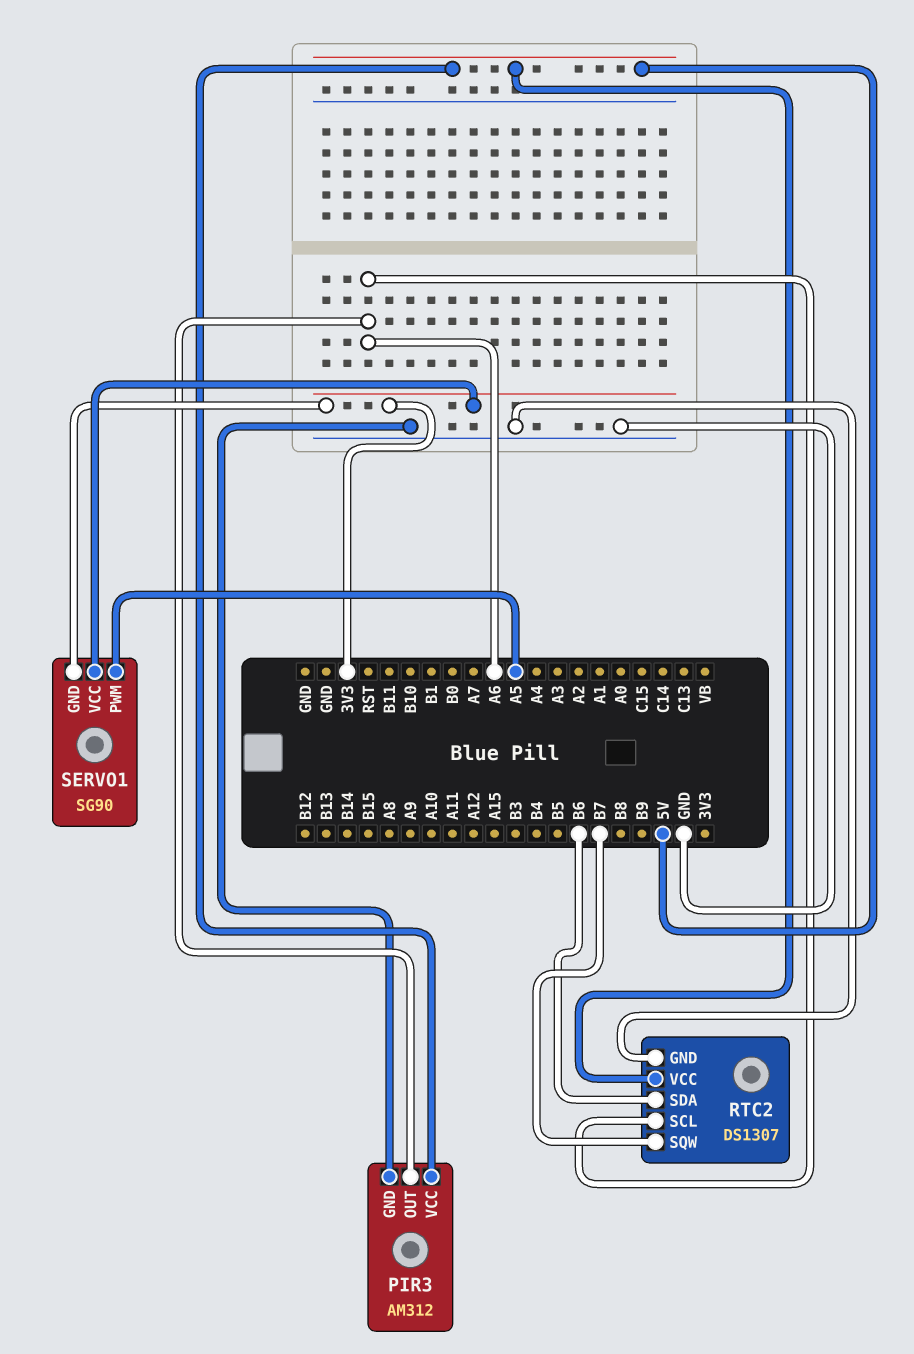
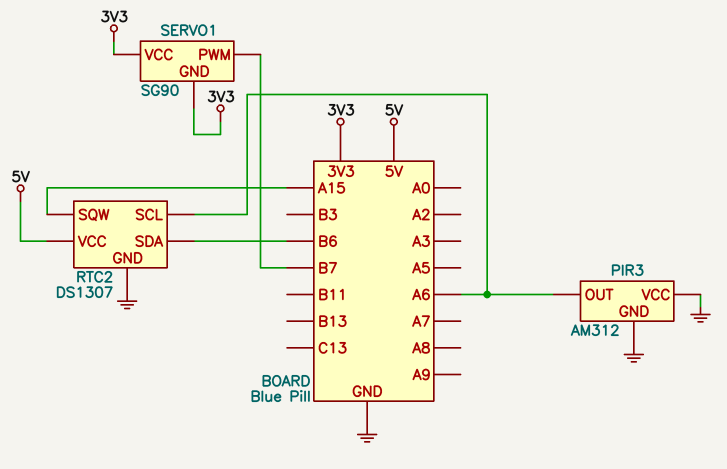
PIR3 pin VCC: 5V -> GND
RTC2 pin SQW: B7 -> A15
SERVO1 pin PWM: A5 -> B7

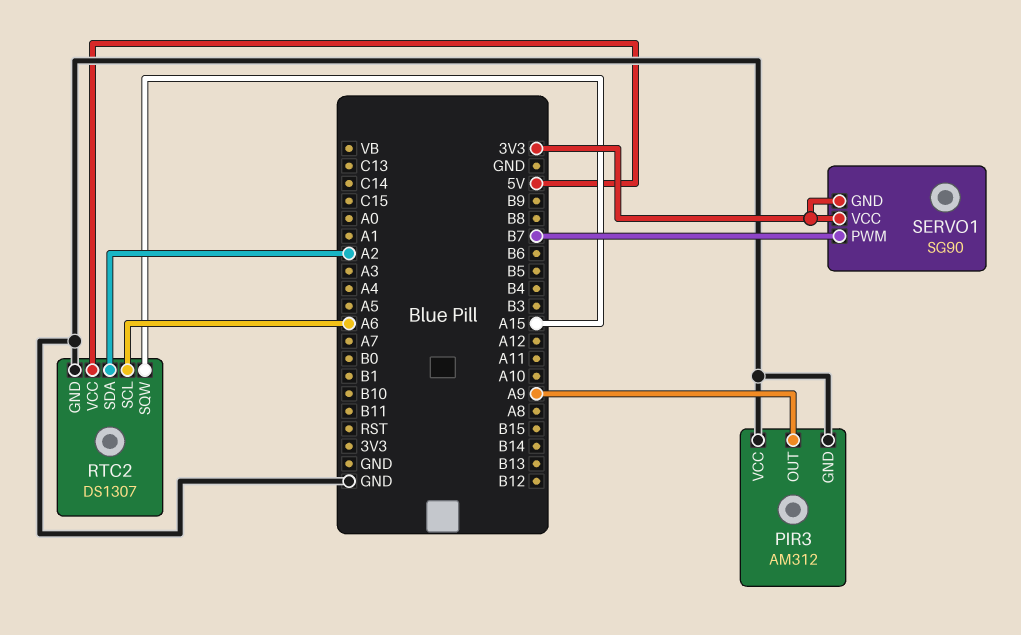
PIR3 pin OUT: A6 -> A9
RTC2 pin SDA: B6 -> A2

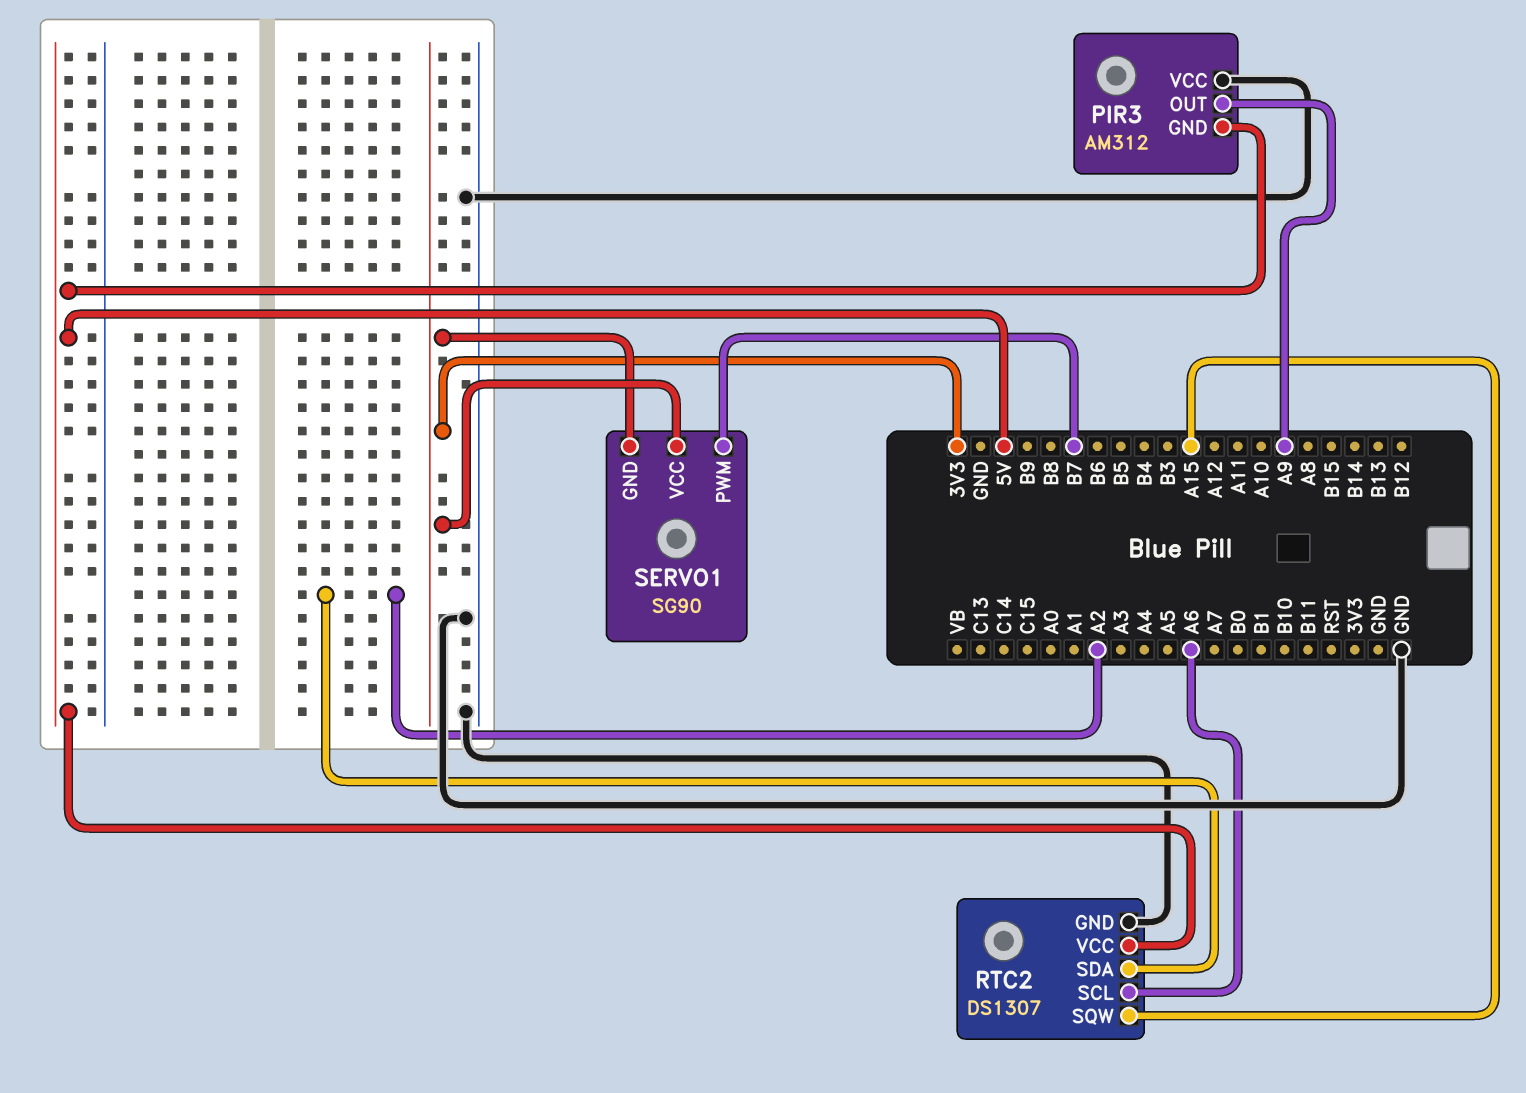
PIR3 pin GND: GND -> 5V

